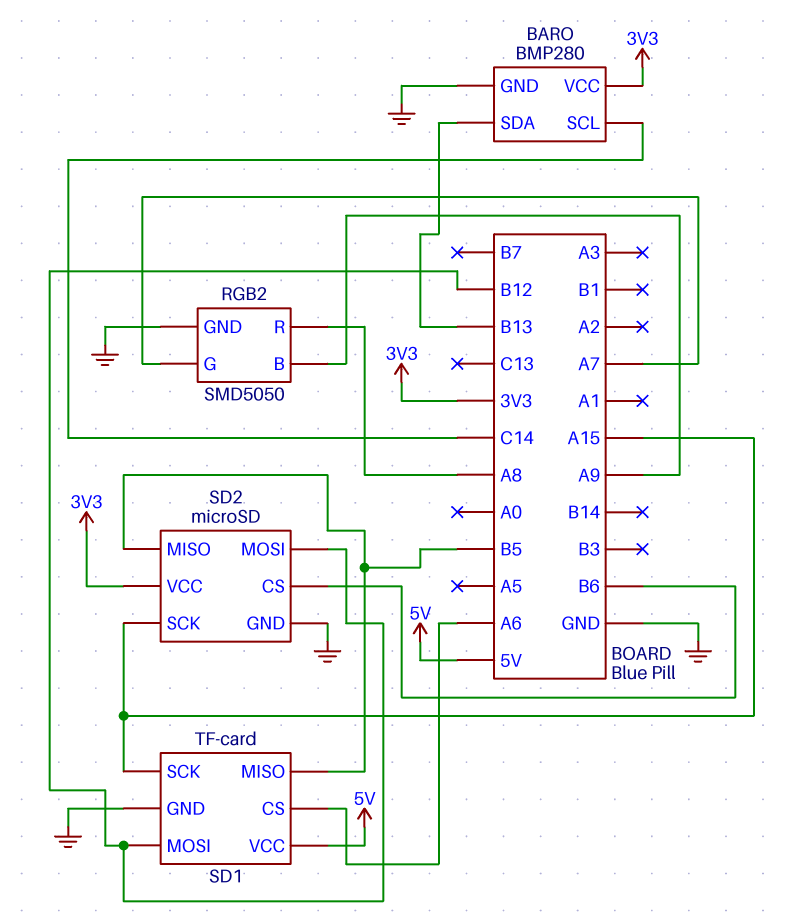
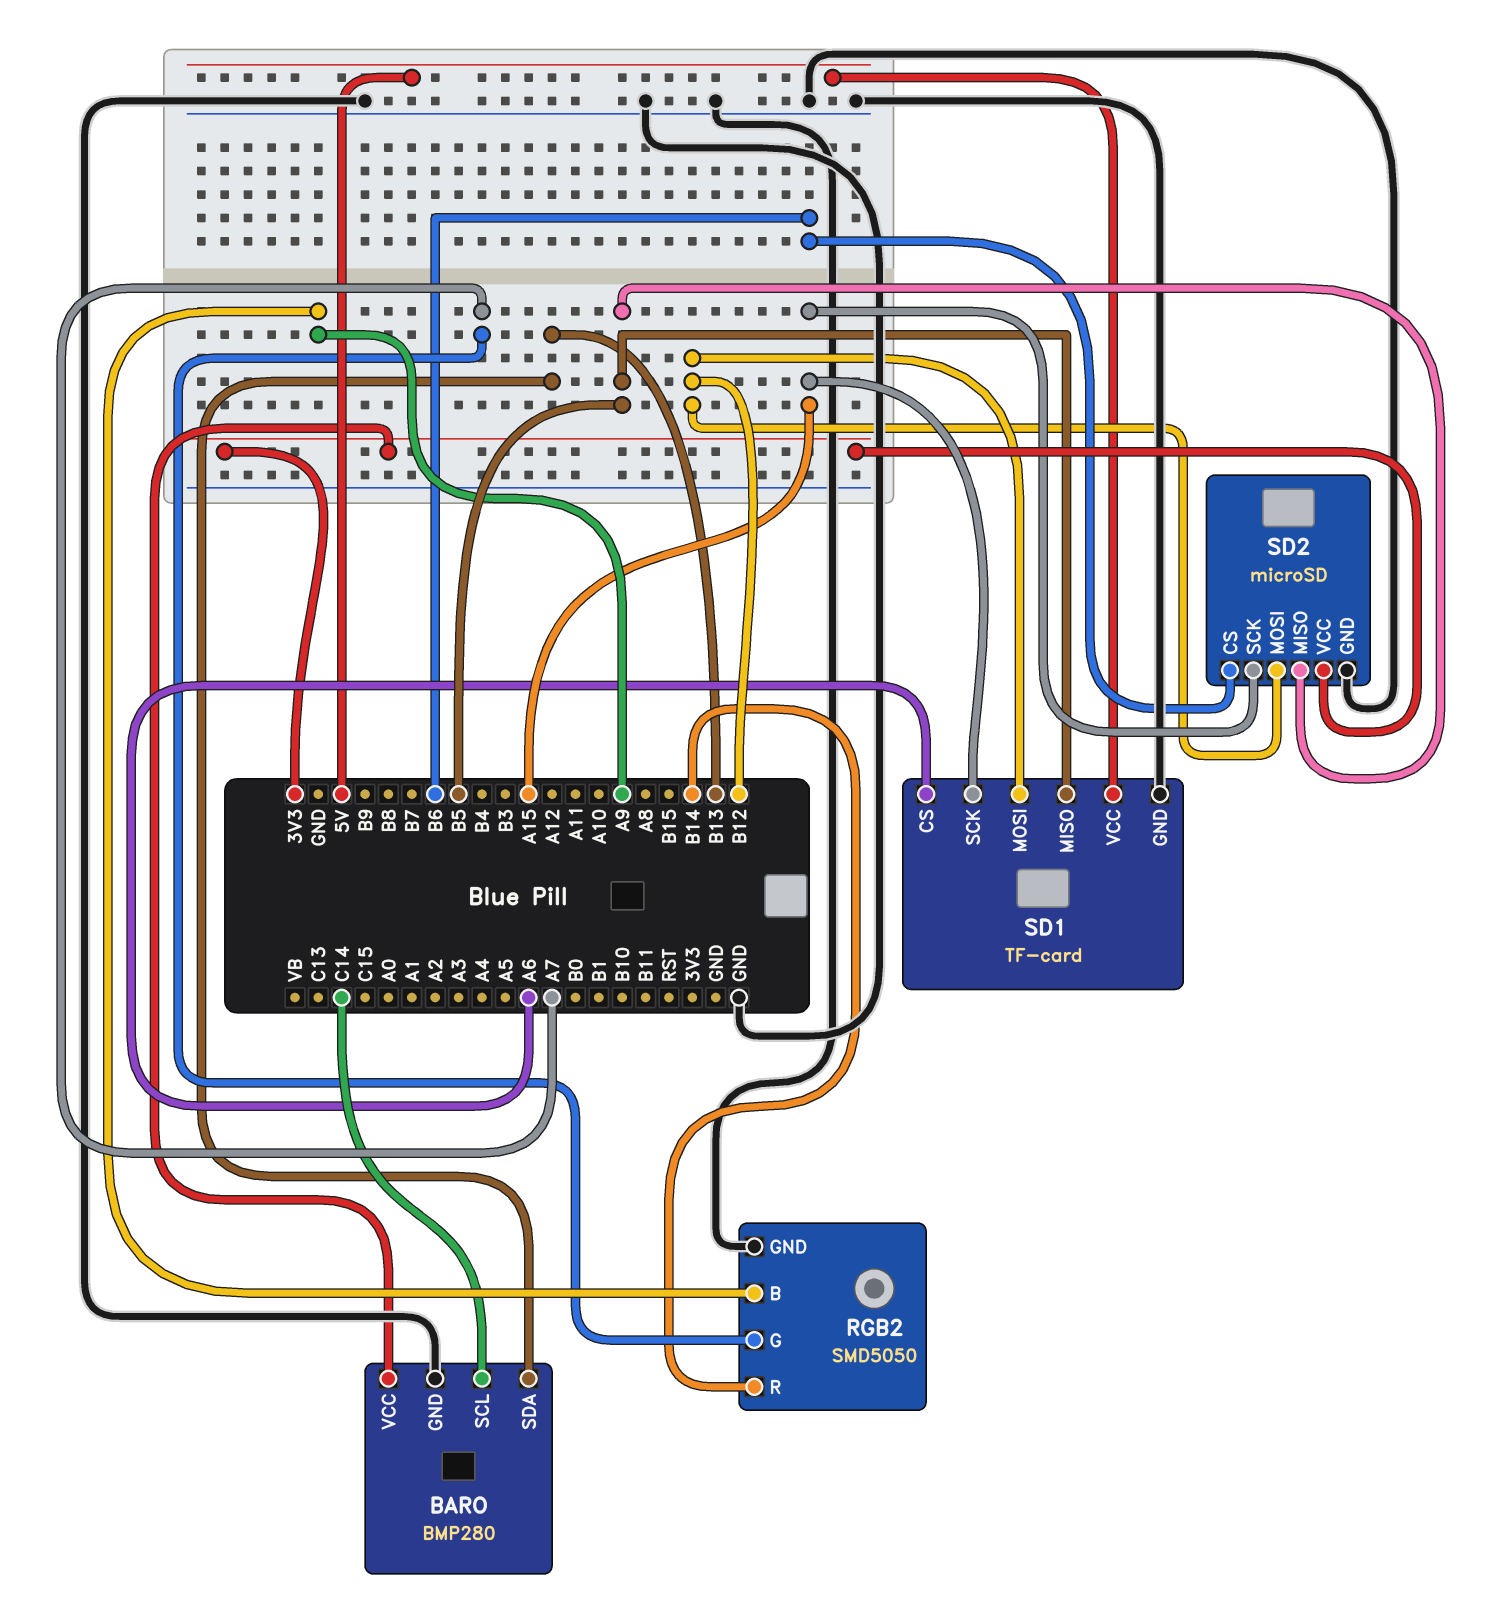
RGB2 pin R: A8 -> B14

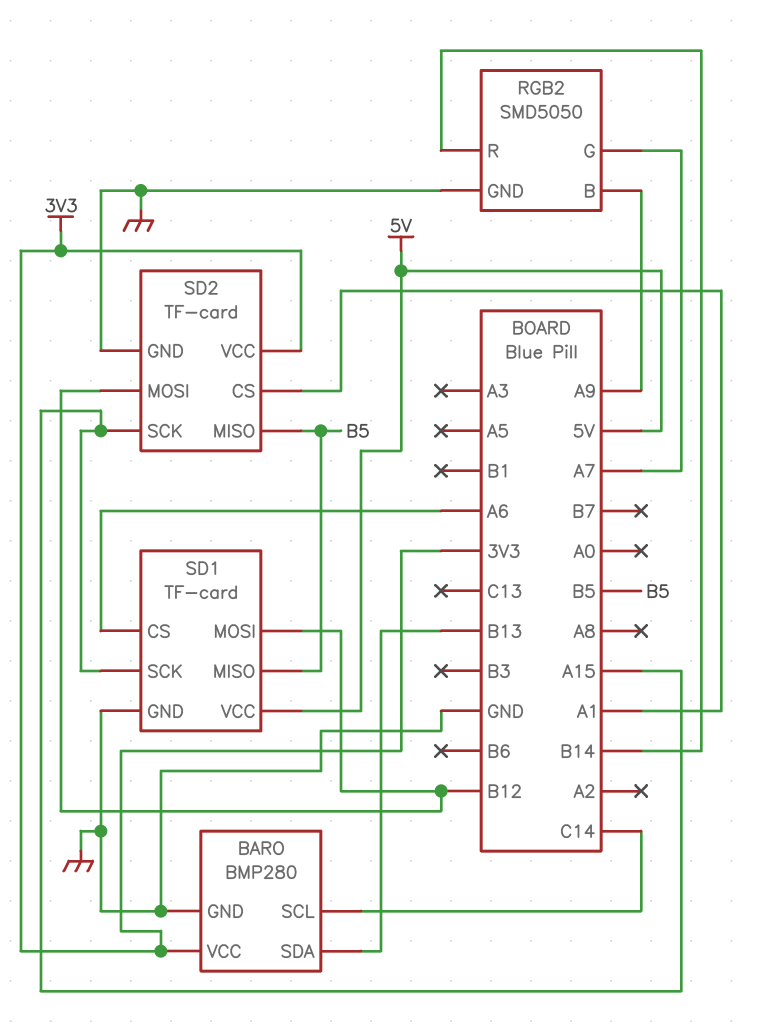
SD2: microSD -> TF-card
SD2 pin CS: B6 -> A1

